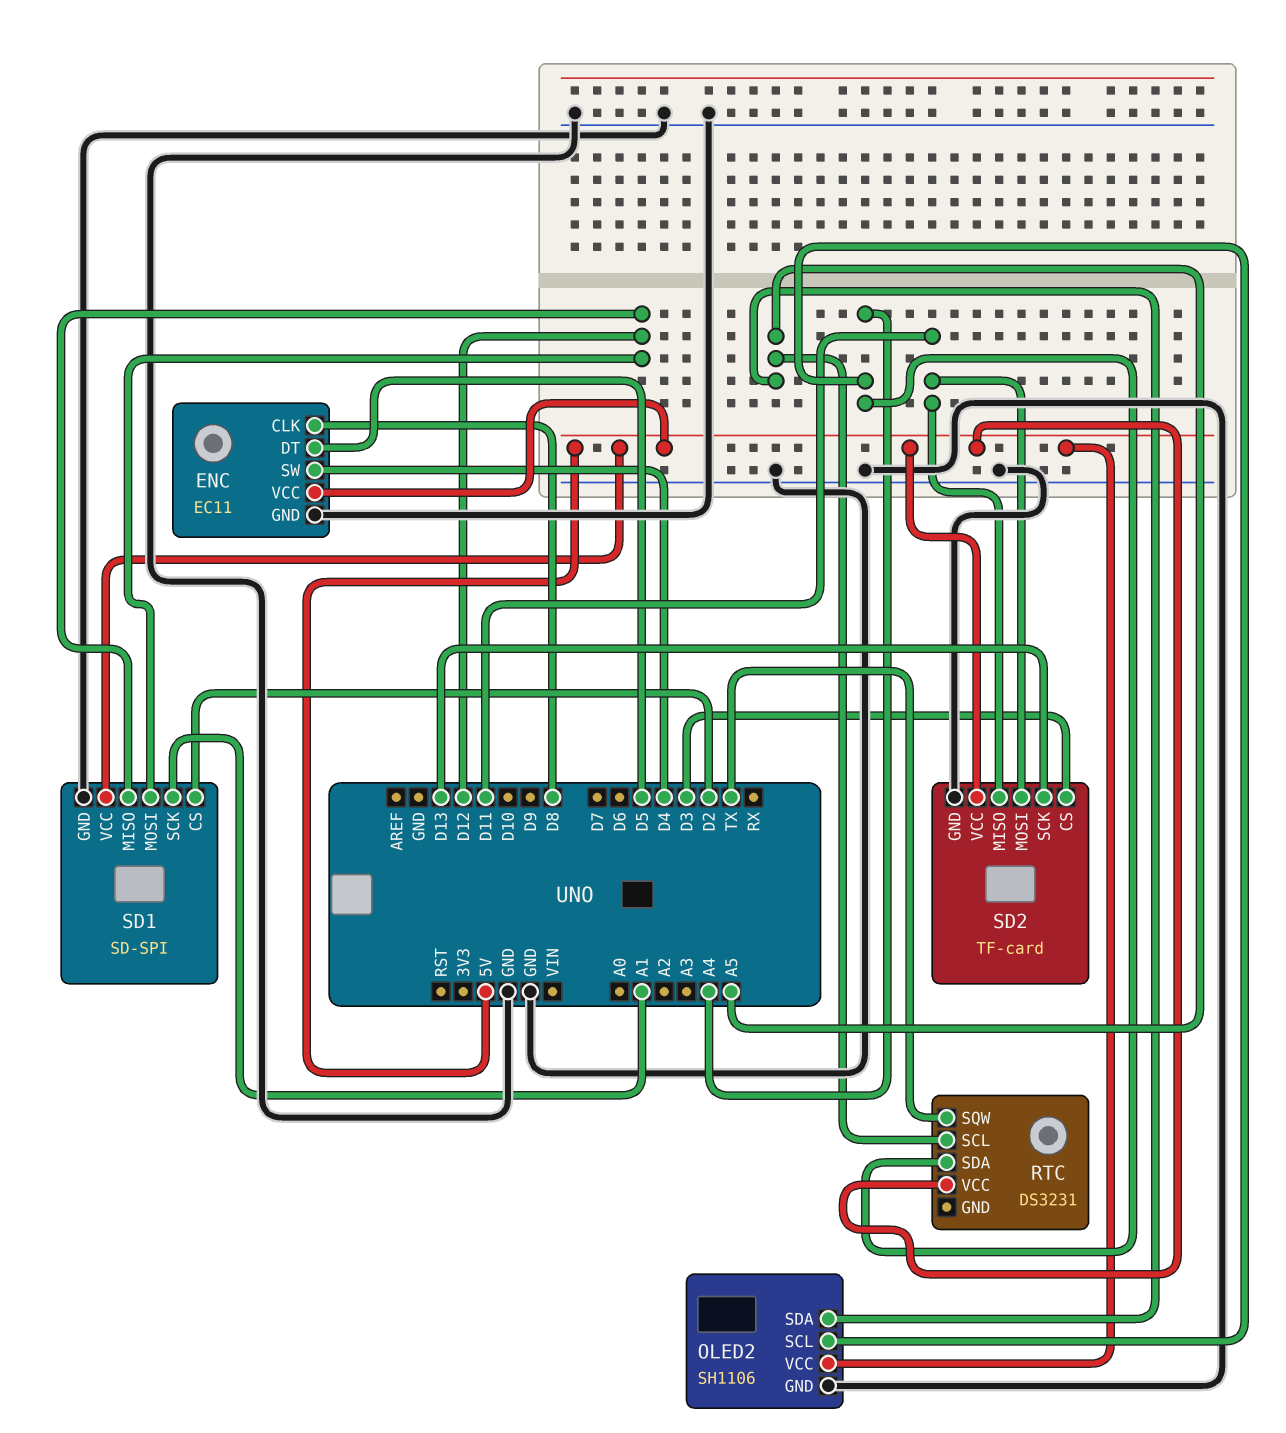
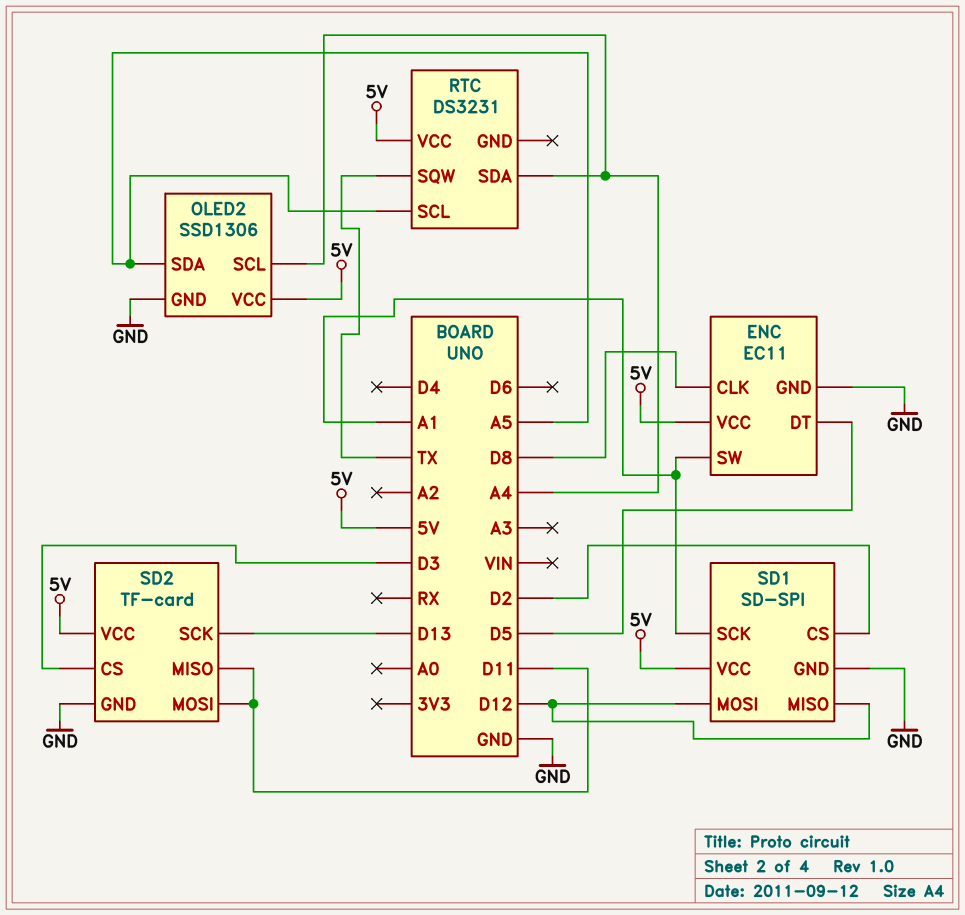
ENC pin SW: D4 -> A1
OLED2: SH1106 -> SSD1306

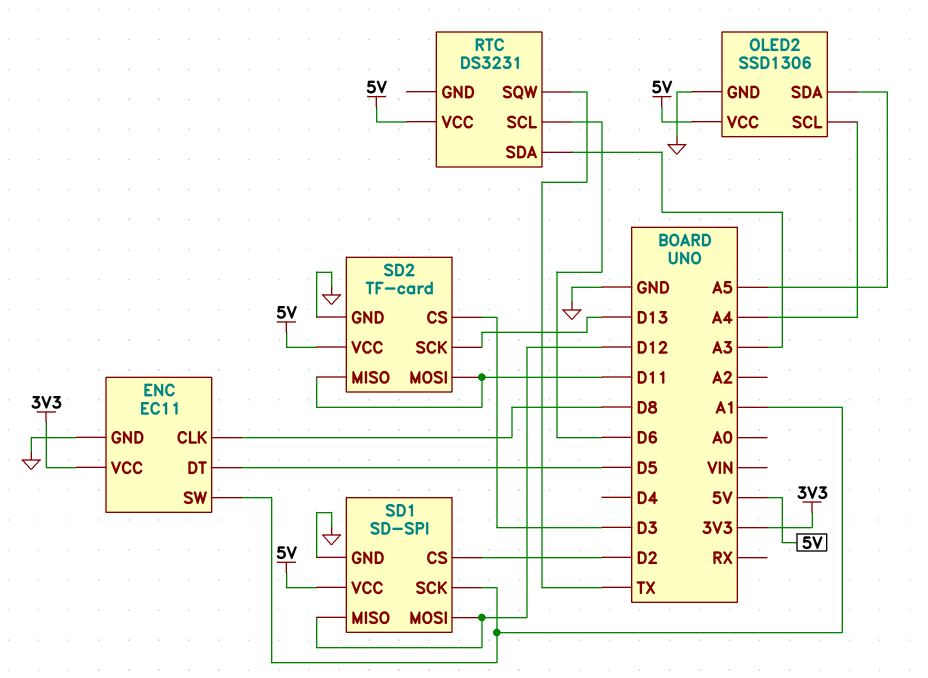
ENC pin VCC: 5V -> 3V3
RTC pin SCL: A5 -> D6
RTC pin SDA: A4 -> A3

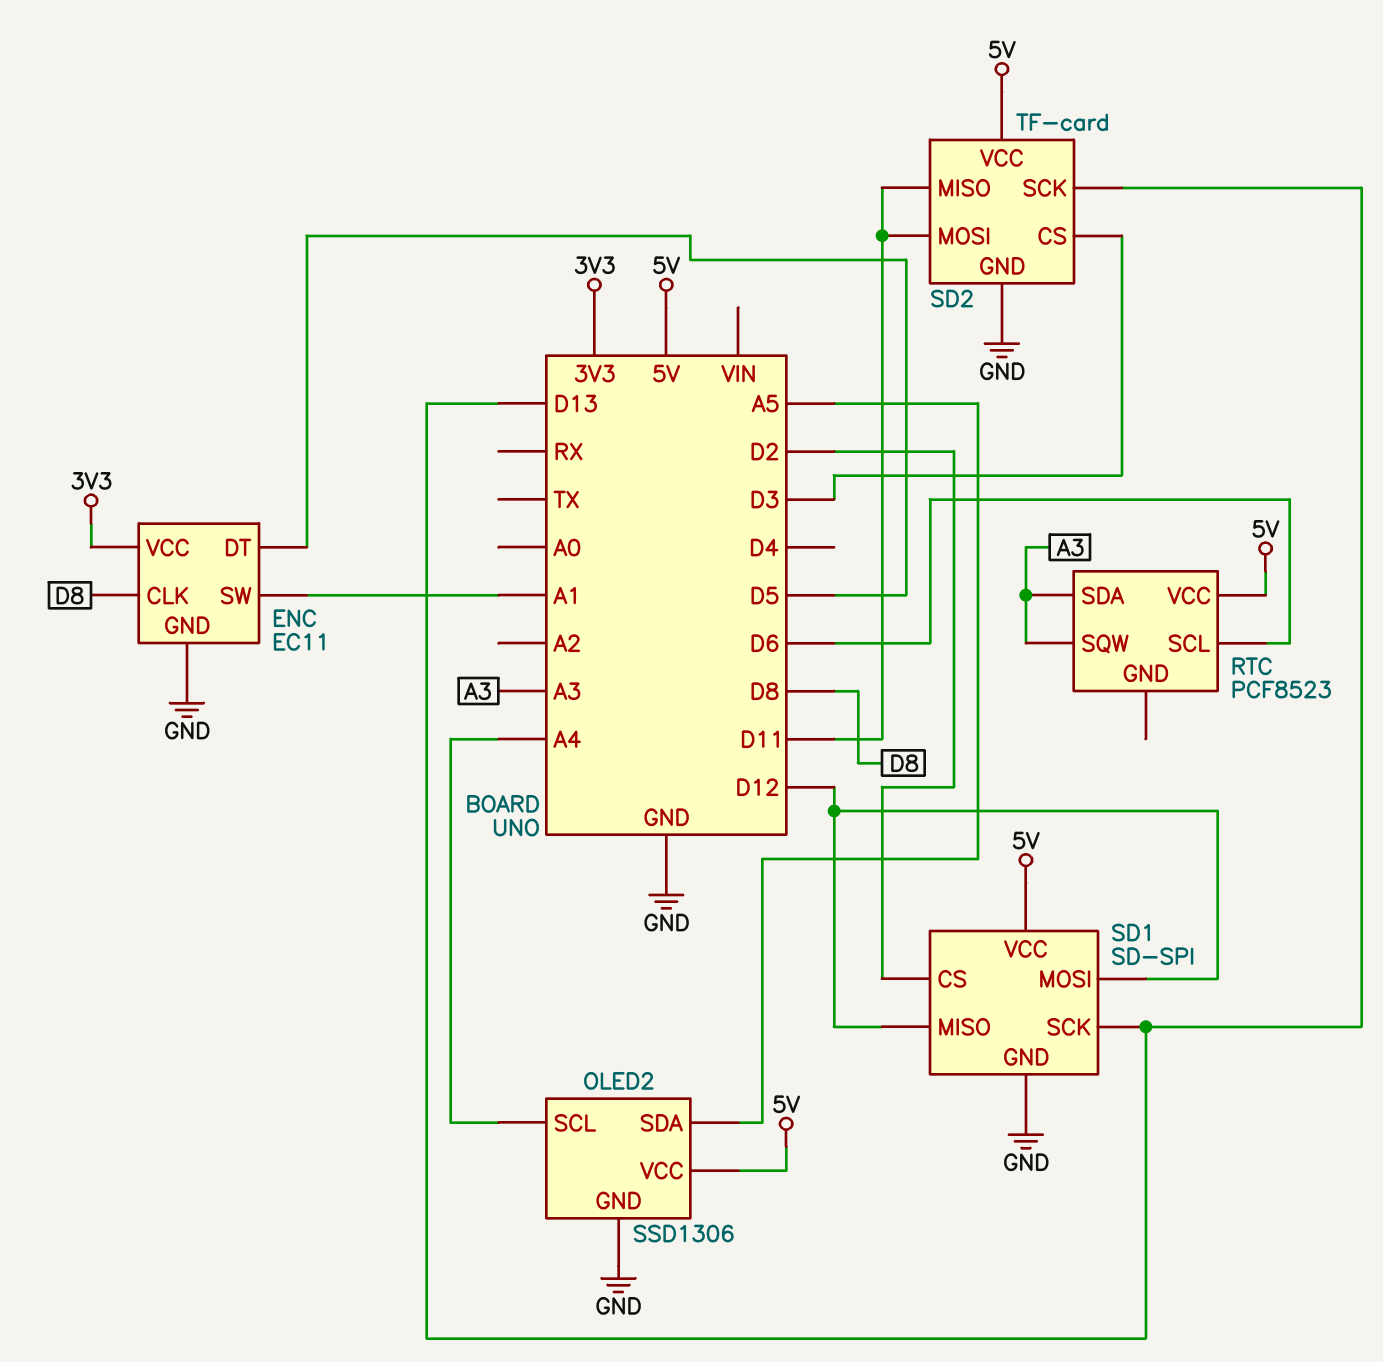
RTC: DS3231 -> PCF8523
RTC pin SQW: TX -> A3
SD1 pin SCK: A1 -> D13

